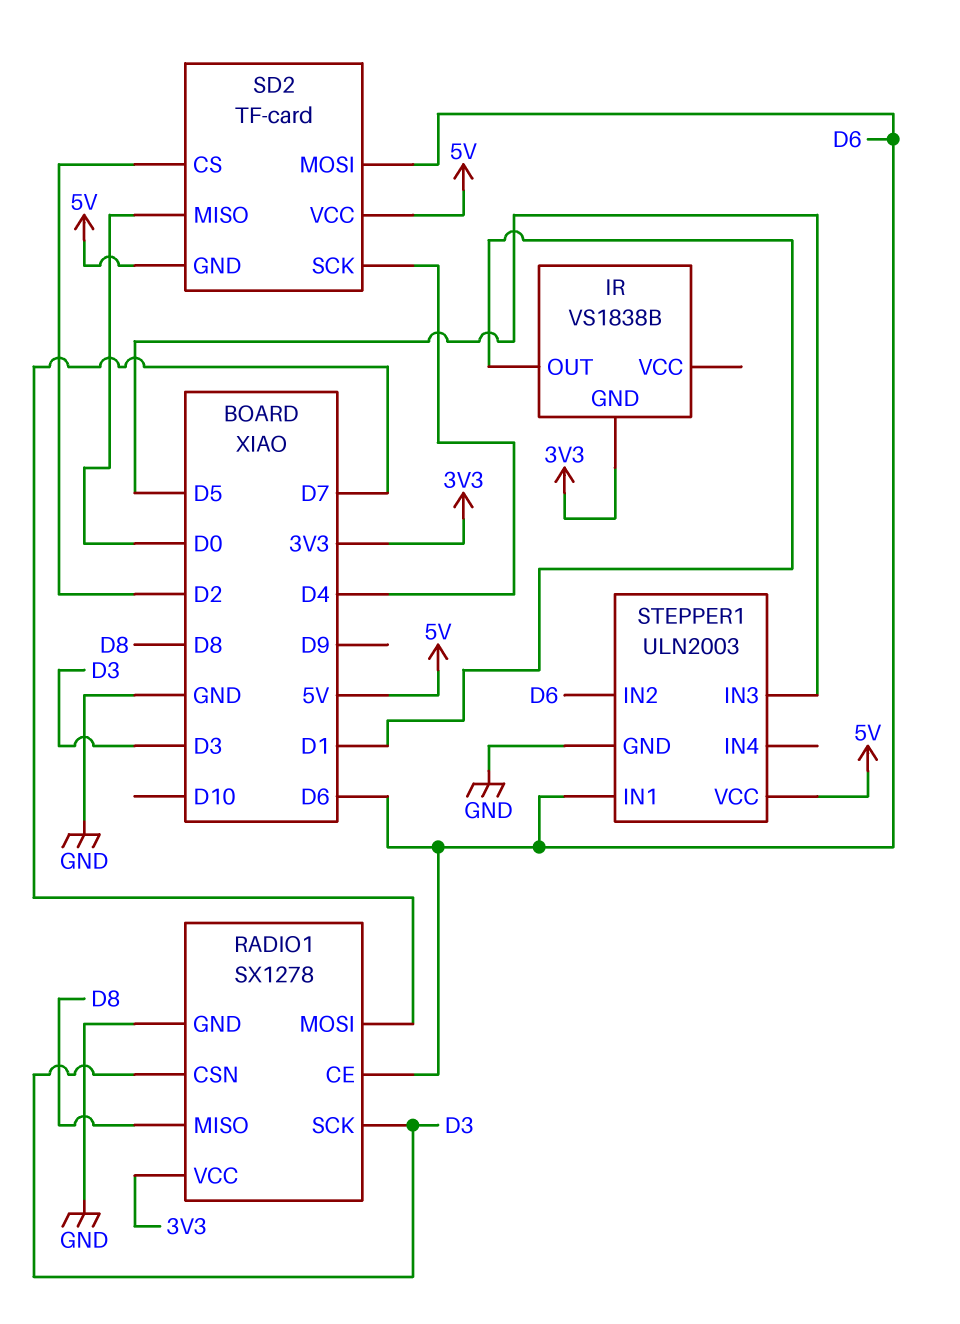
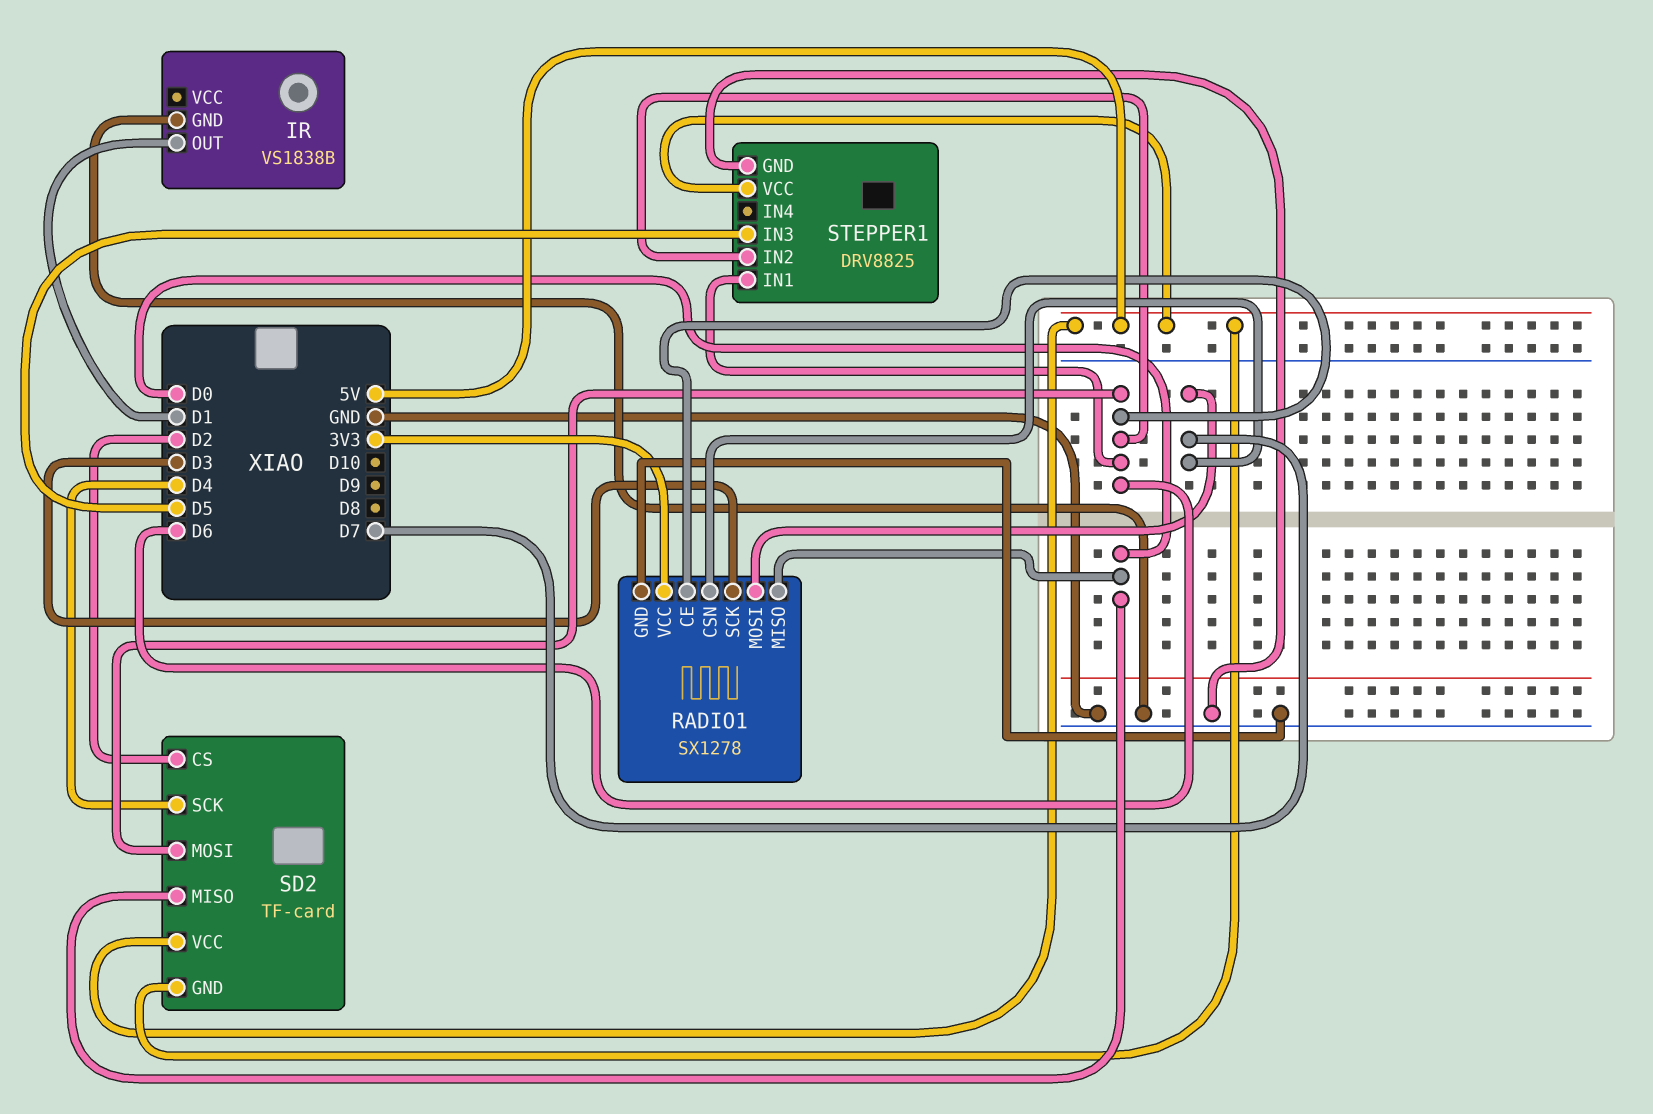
IR pin GND: 3V3 -> GND
RADIO1 pin CSN: D3 -> D7
RADIO1 pin MISO: D8 -> D0
STEPPER1: ULN2003 -> DRV8825

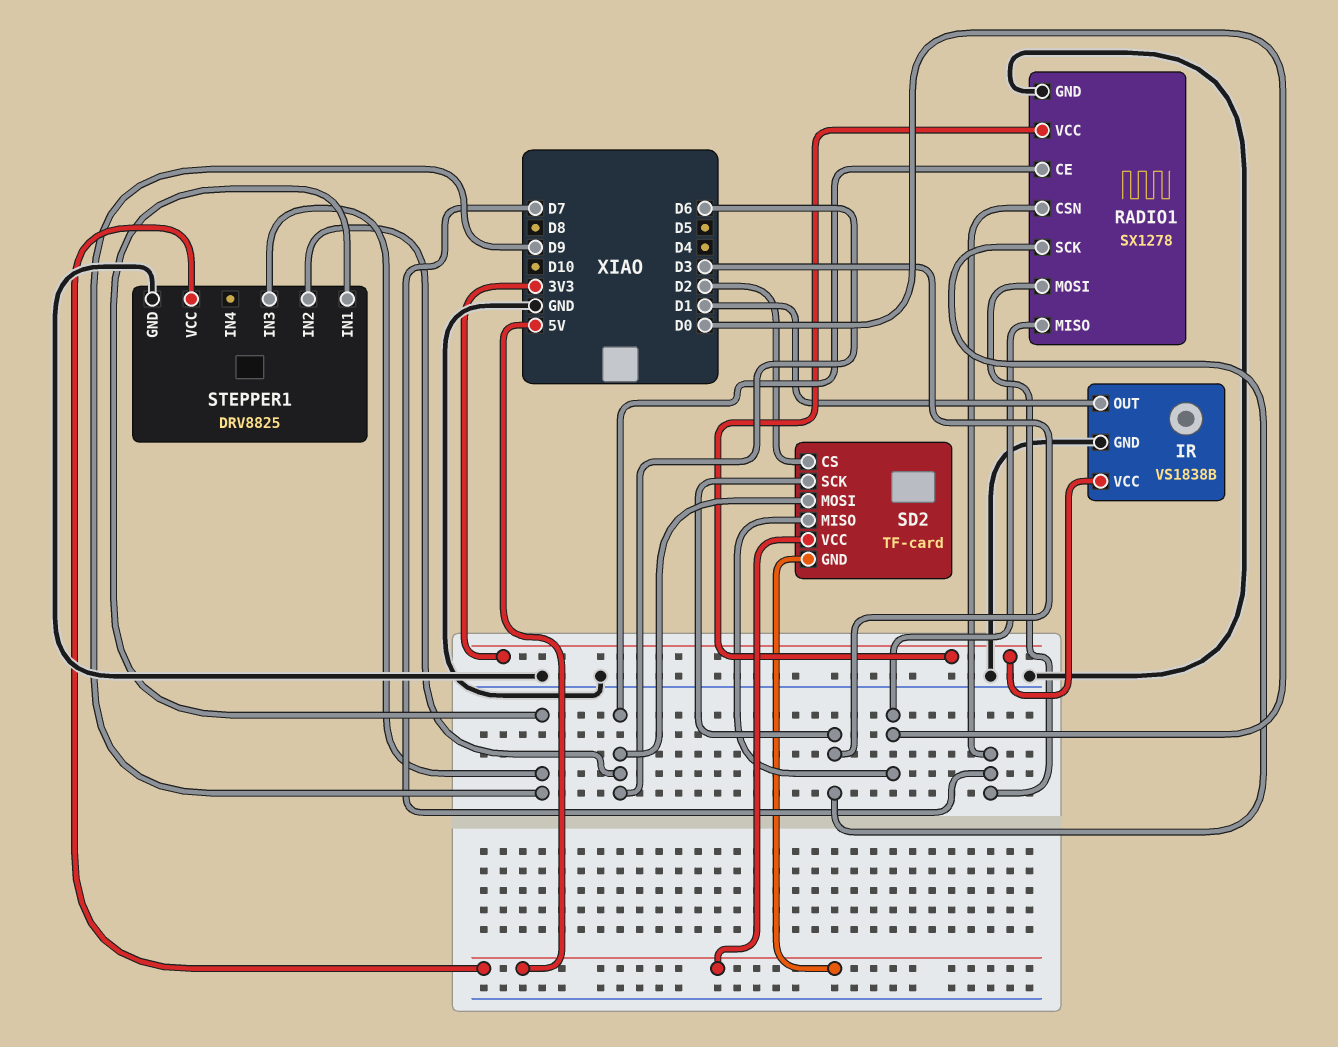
IR pin VCC: none -> 3V3
SD2 pin SCK: D4 -> D3
STEPPER1 pin IN1: D6 -> D9
STEPPER1 pin IN3: D5 -> D9

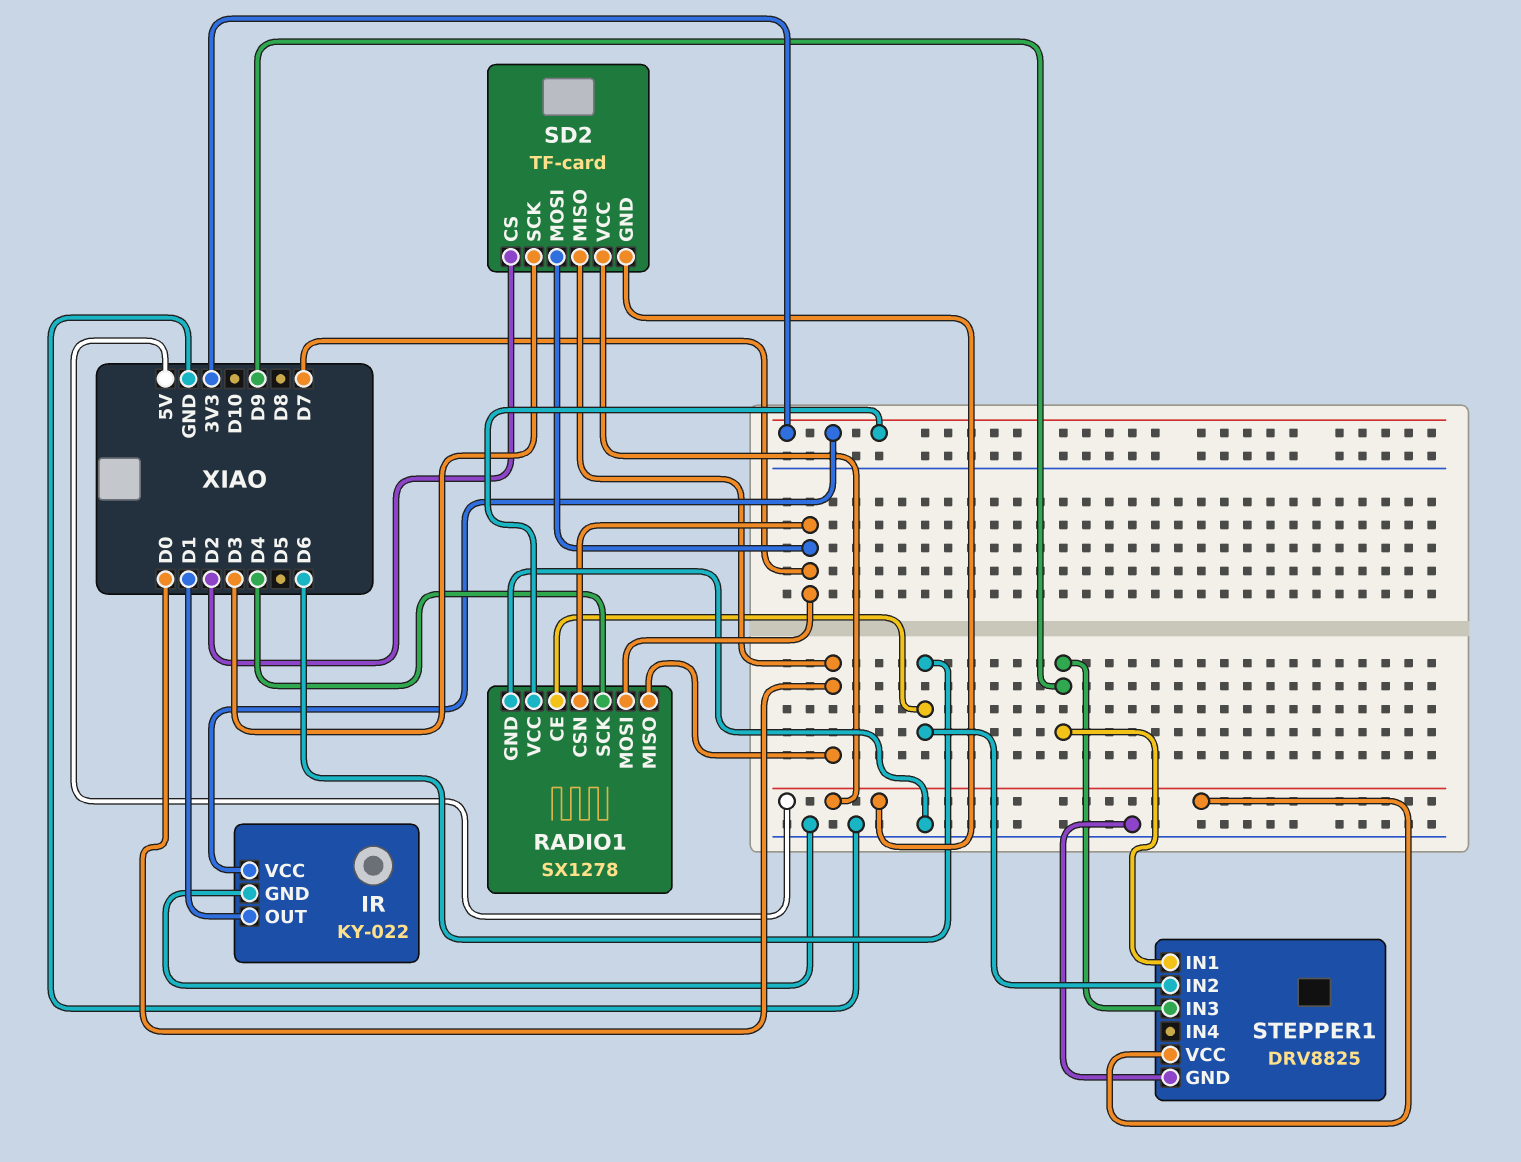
IR: VS1838B -> KY-022
RADIO1 pin SCK: D3 -> D4
SD2 pin MOSI: D6 -> D7

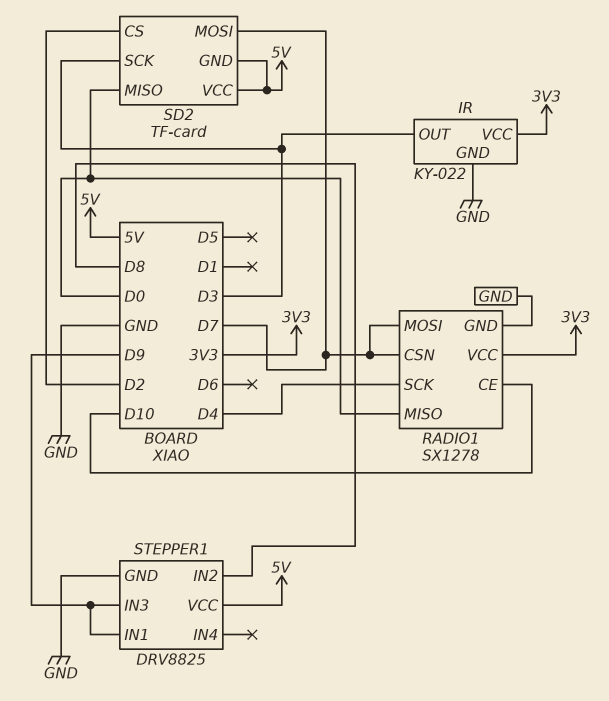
IR pin OUT: D1 -> D3
RADIO1 pin CE: D6 -> D10
STEPPER1 pin IN2: D6 -> D8

